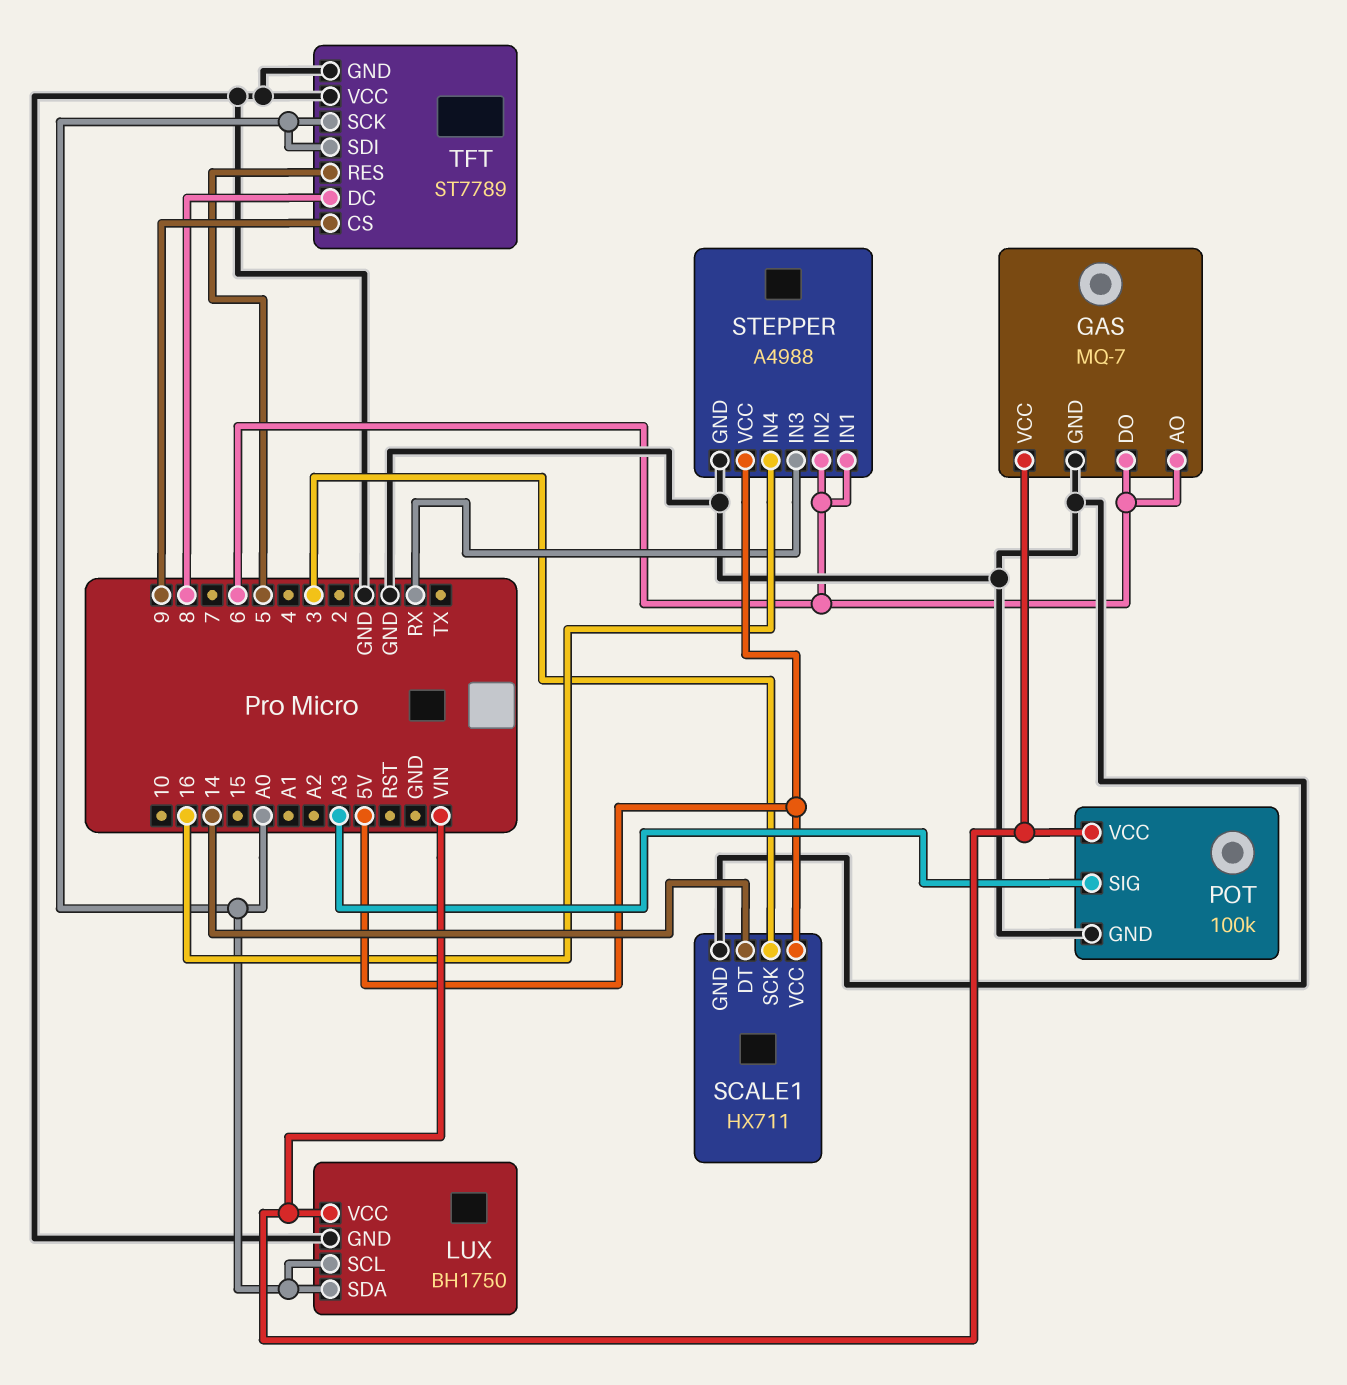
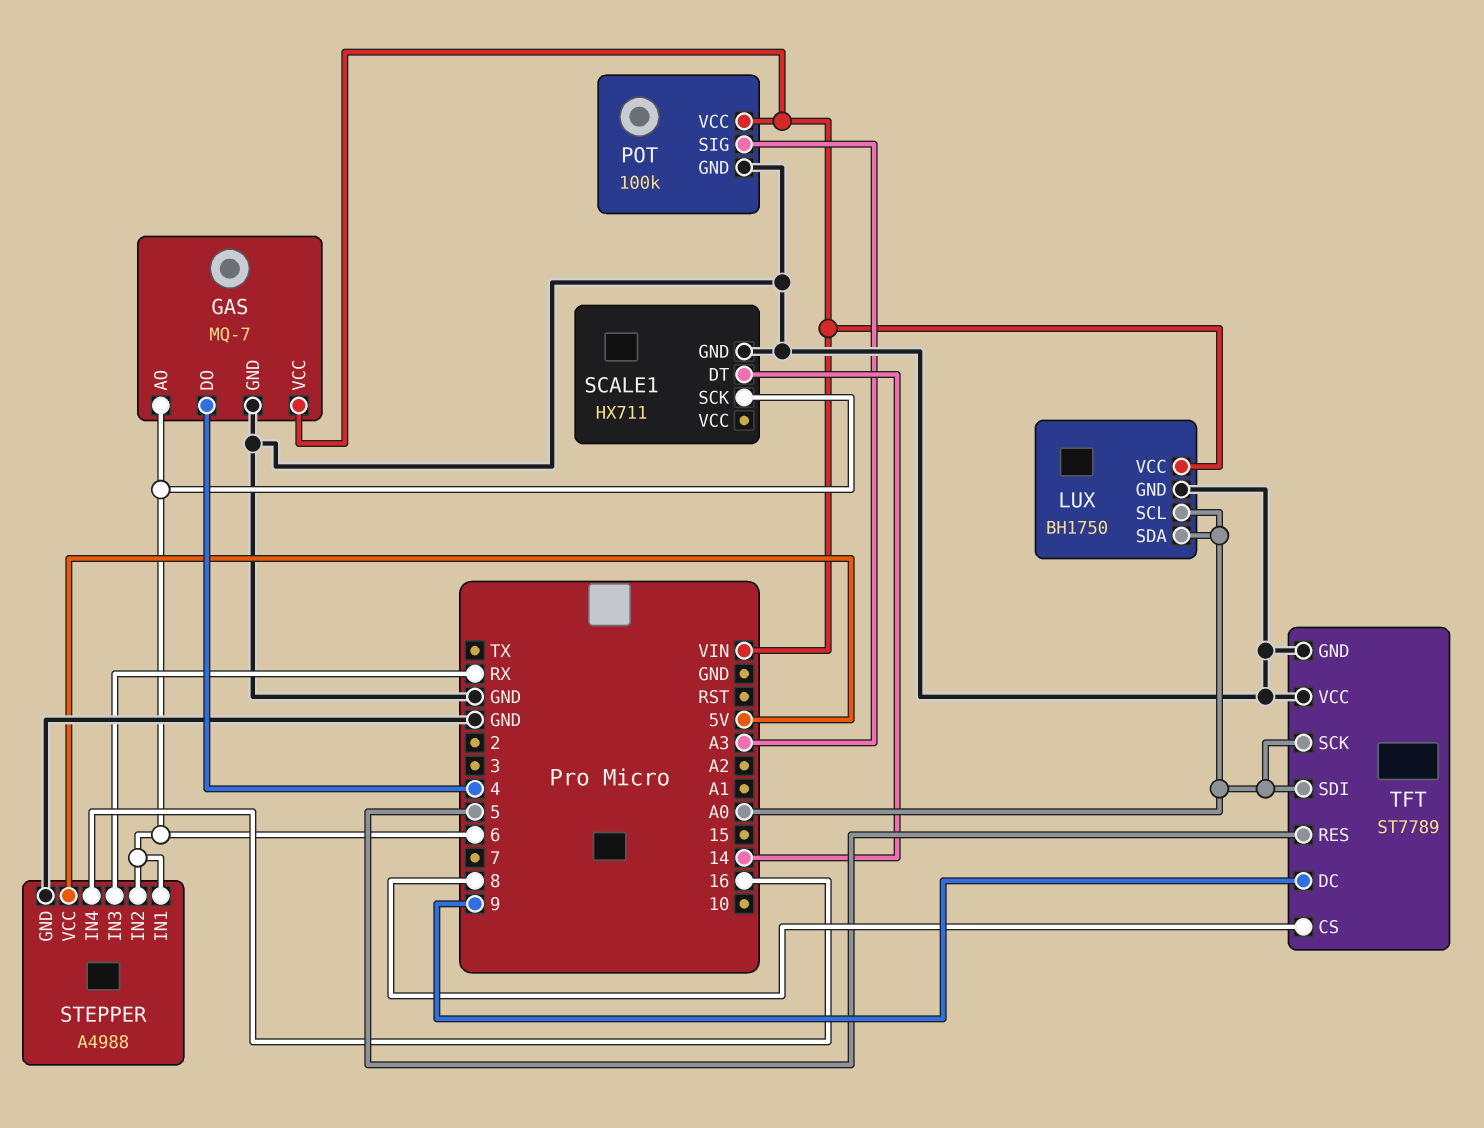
GAS pin DO: 6 -> 4
SCALE1 pin SCK: 3 -> 6
SCALE1 pin VCC: 5V -> none
TFT pin CS: 9 -> 8
TFT pin DC: 8 -> 9

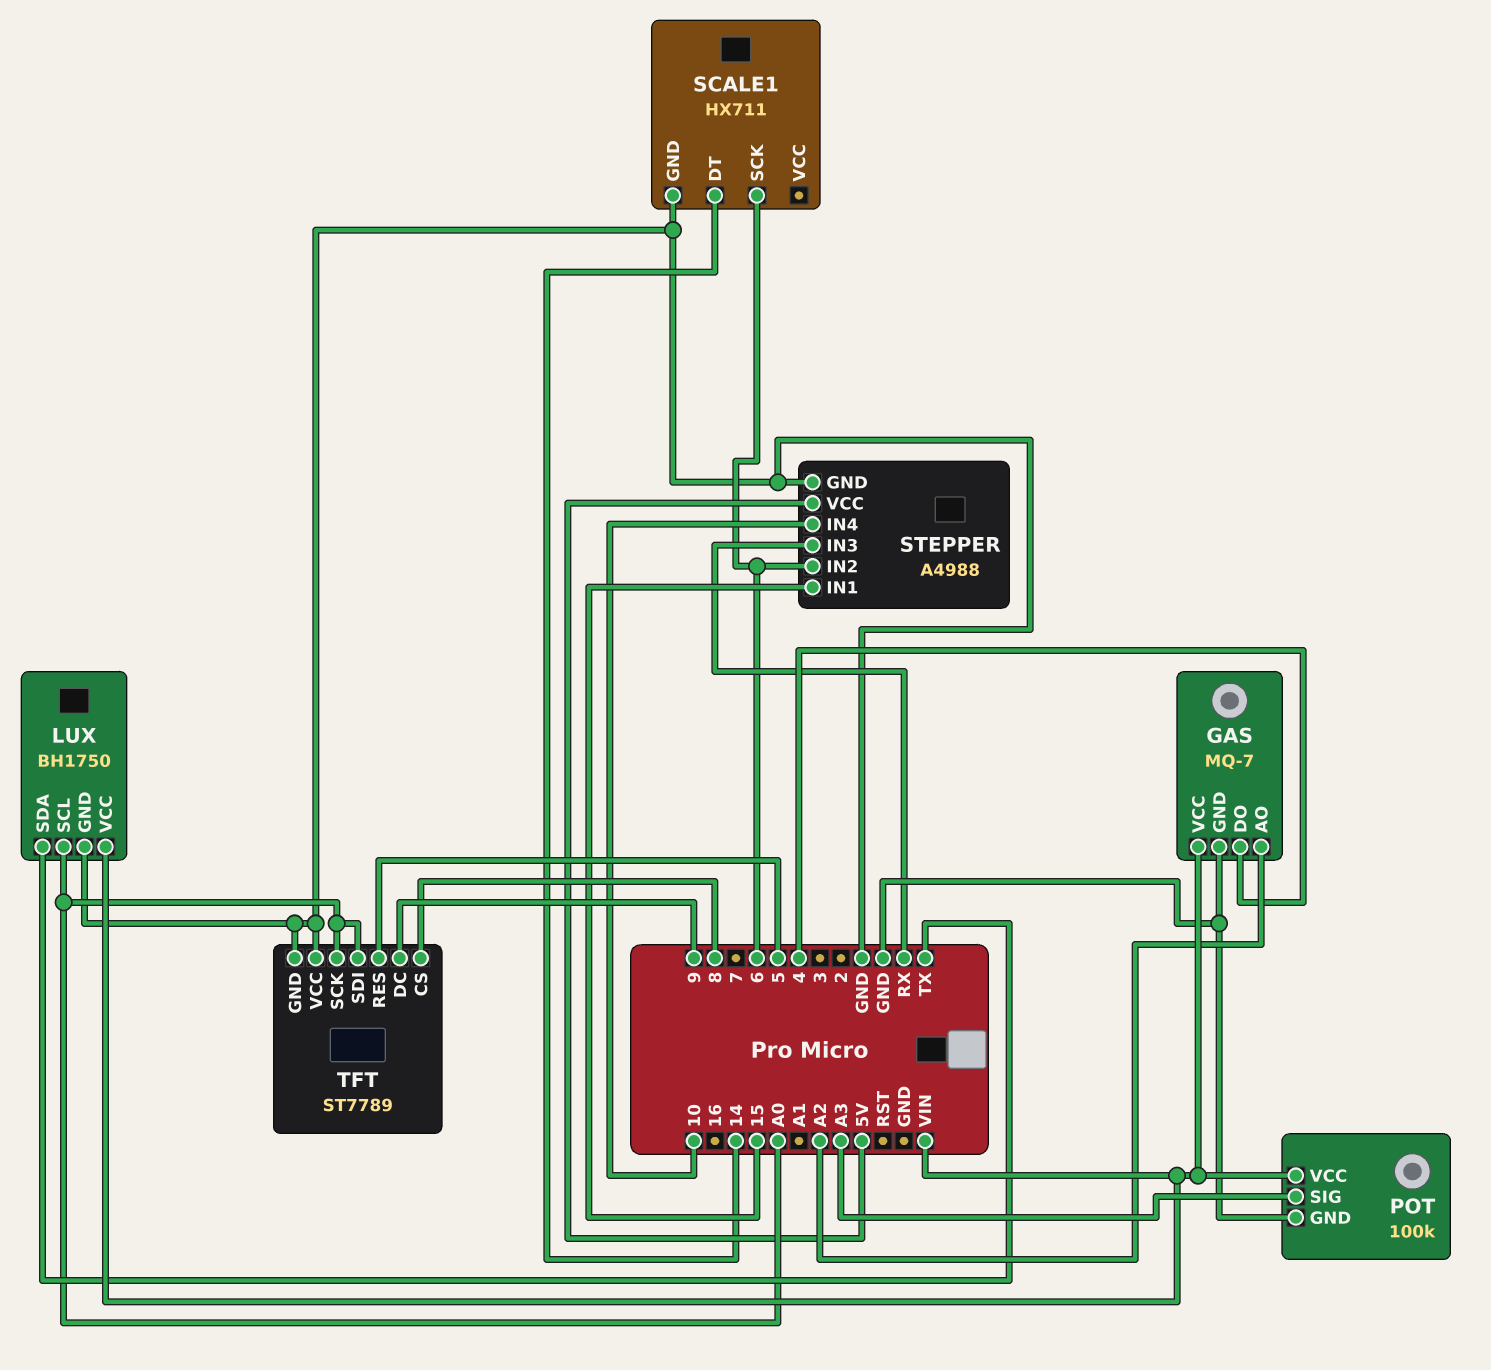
GAS pin AO: 6 -> A2
LUX pin SDA: A0 -> TX
STEPPER pin IN1: 6 -> 15
STEPPER pin IN4: 16 -> 10

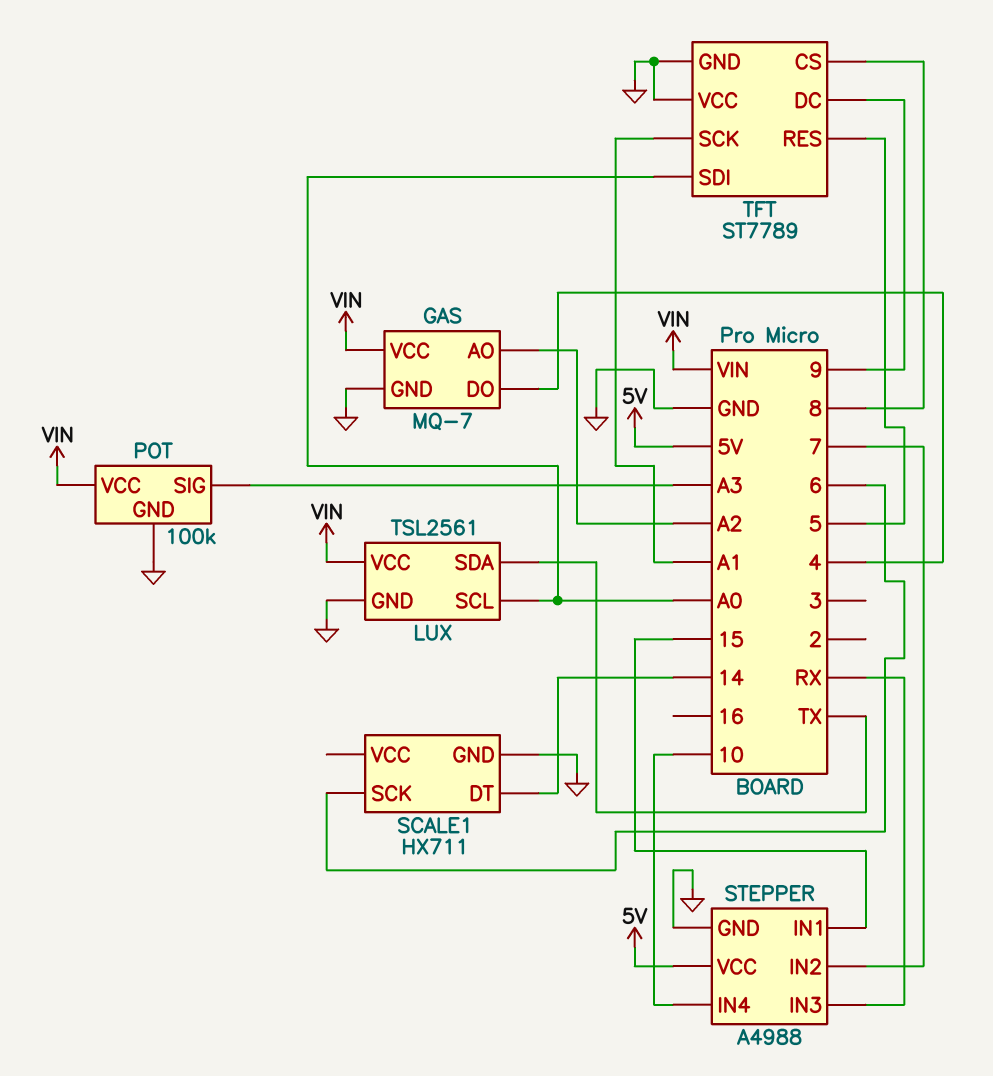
LUX: BH1750 -> TSL2561
STEPPER pin IN2: 6 -> 7
TFT pin SCK: A0 -> A1

